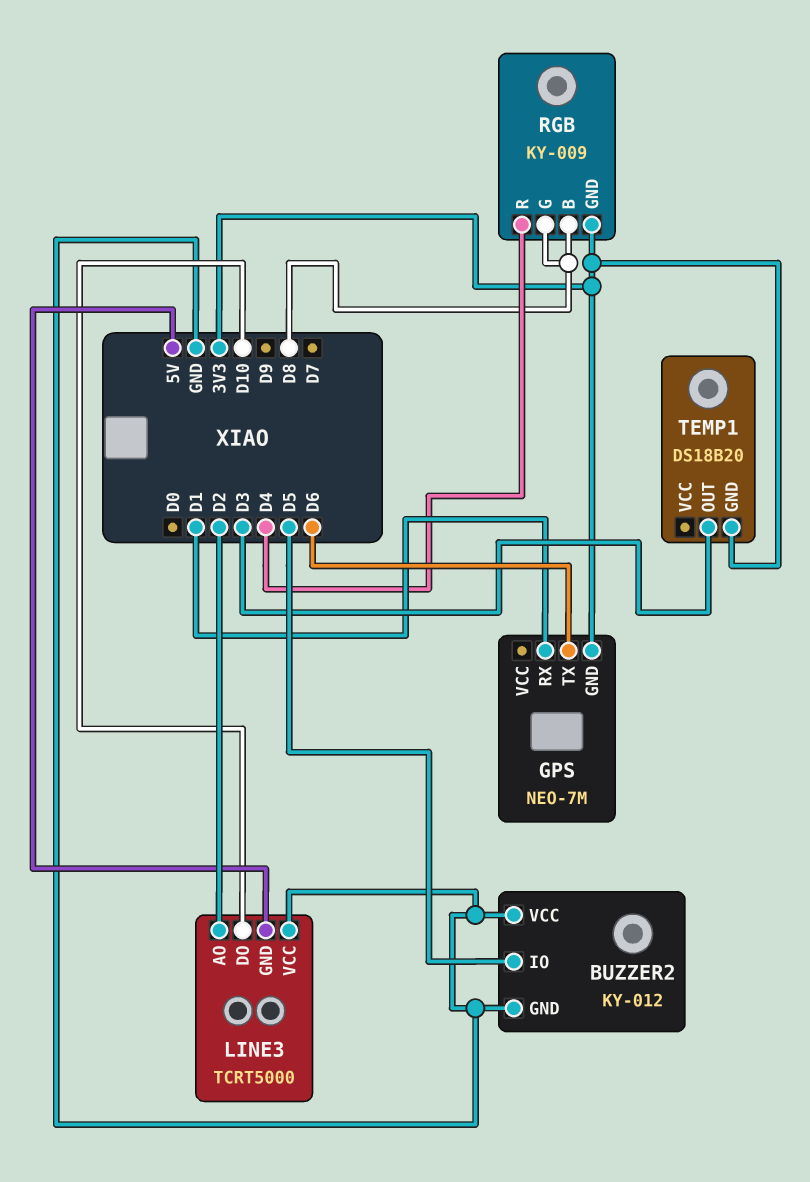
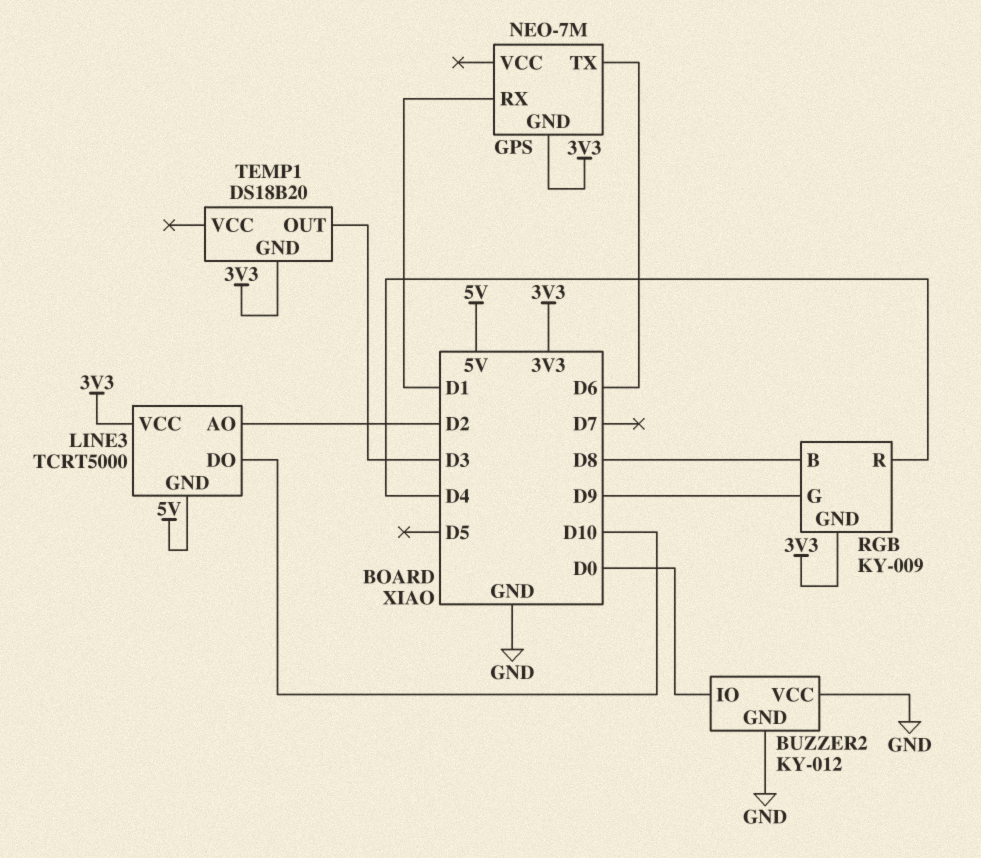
BUZZER2 pin IO: D5 -> D0
LINE3 pin VCC: GND -> 3V3
RGB pin G: D8 -> D9

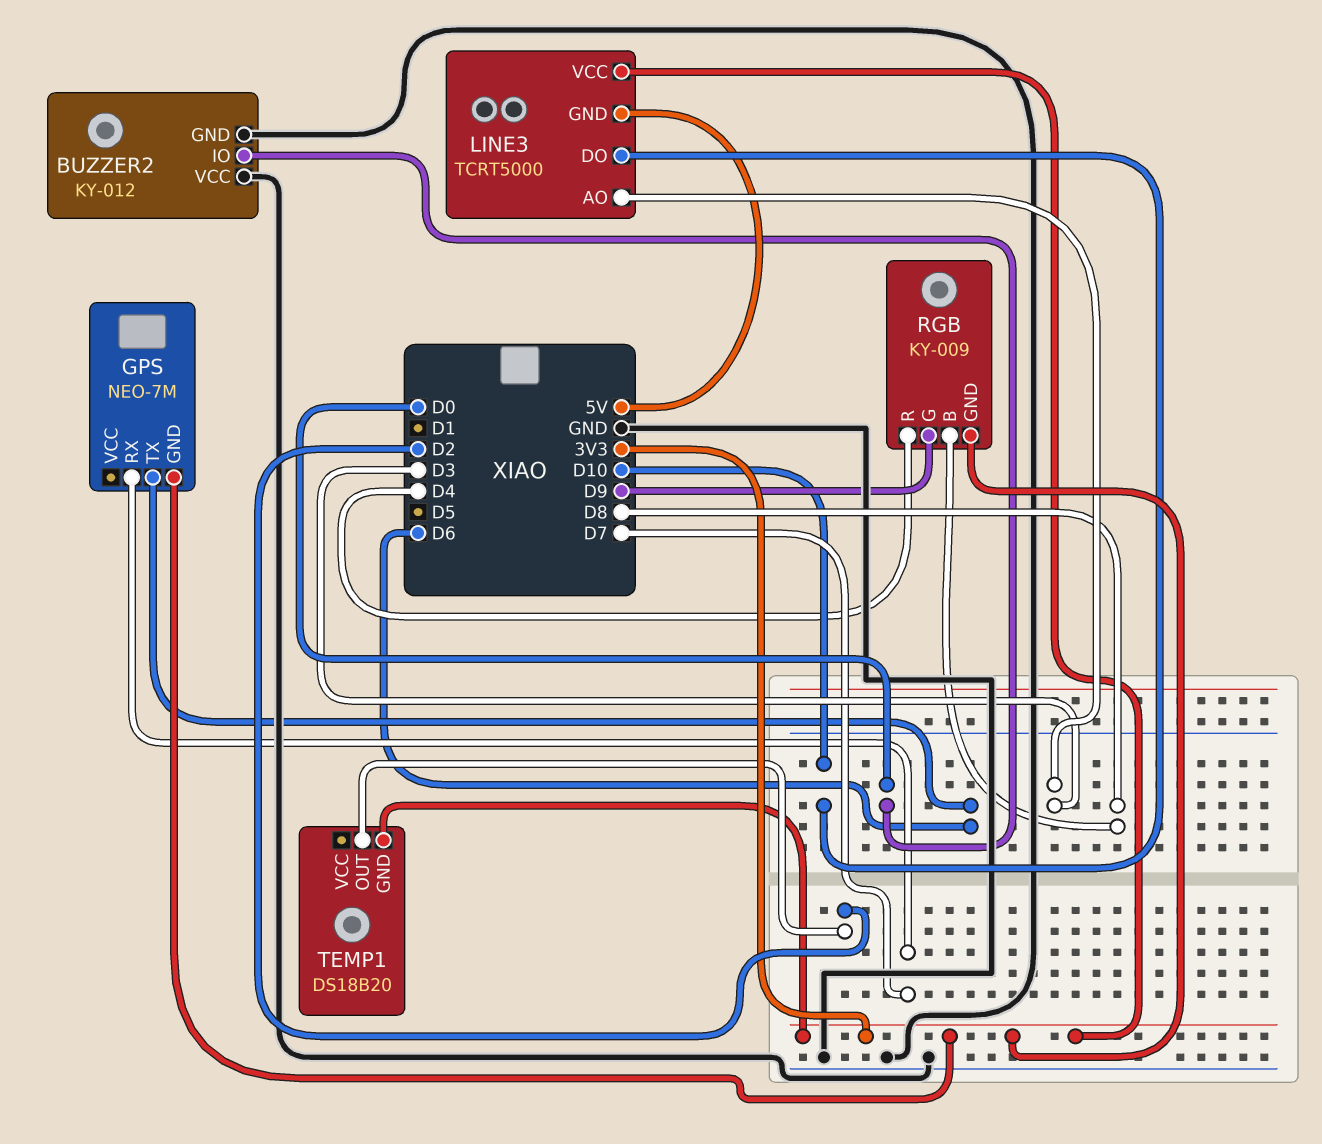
GPS pin RX: D1 -> D7
LINE3 pin AO: D2 -> D3
TEMP1 pin OUT: D3 -> D2

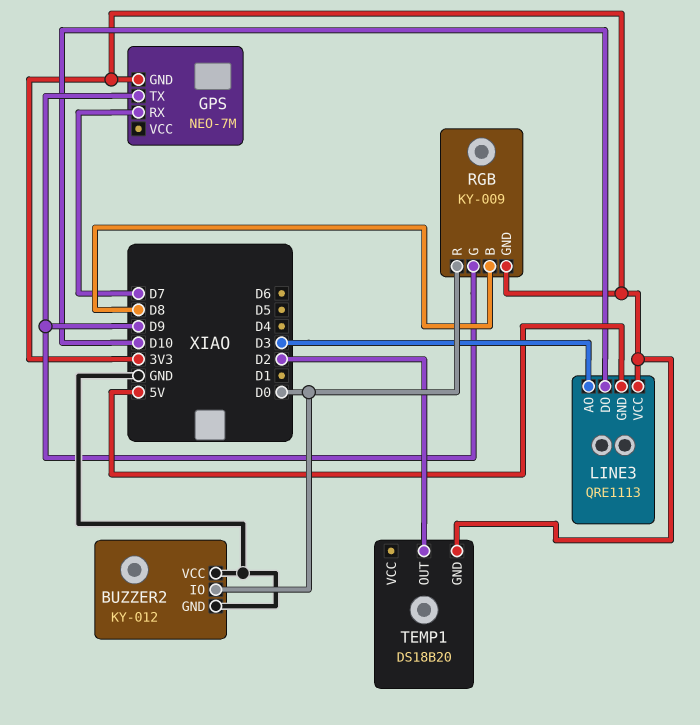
GPS pin TX: D6 -> D9
LINE3: TCRT5000 -> QRE1113
RGB pin R: D4 -> D0

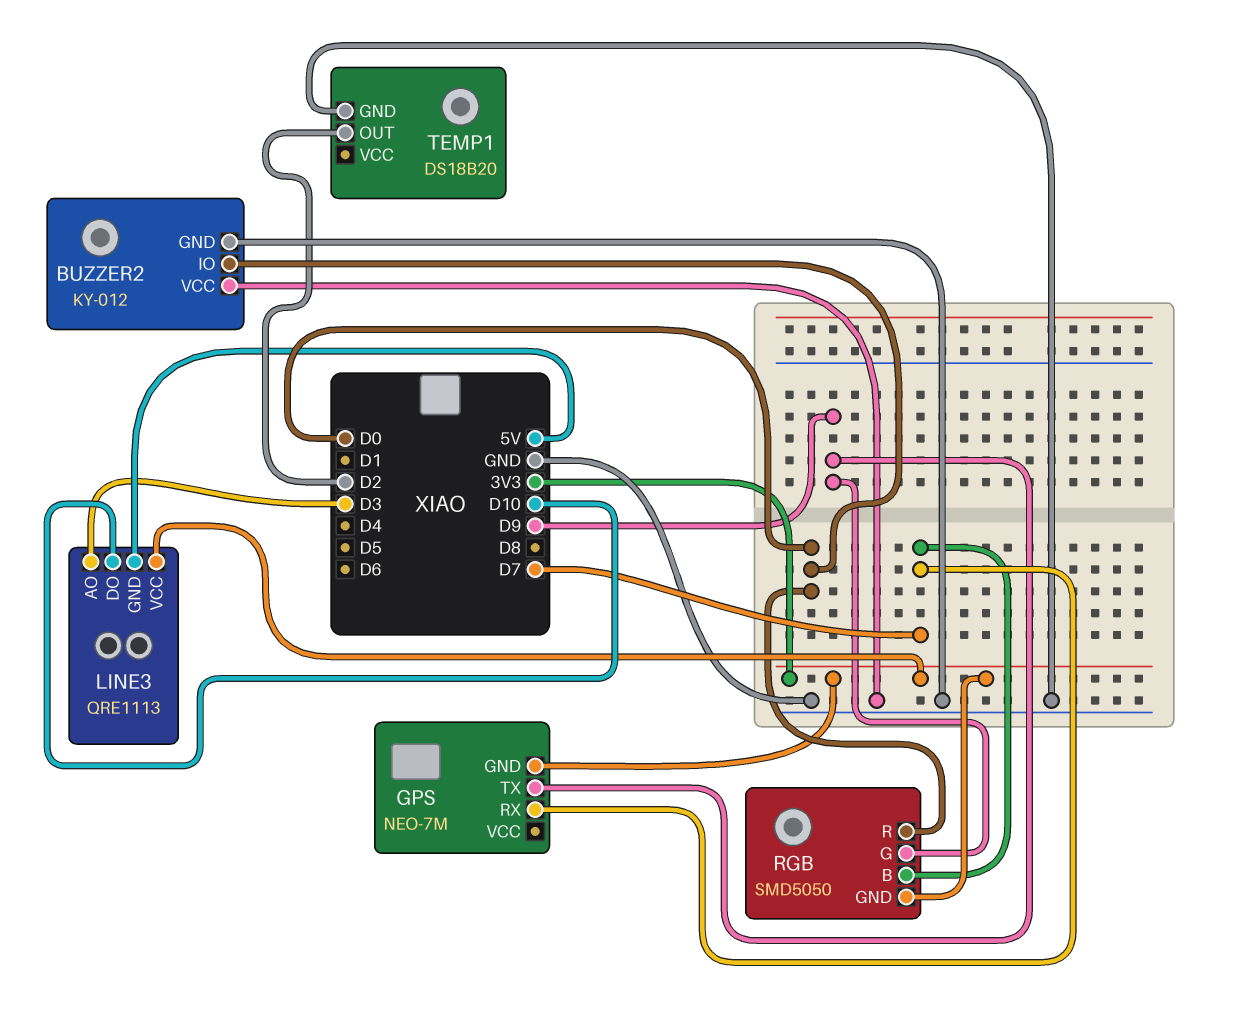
RGB: KY-009 -> SMD5050
RGB pin B: D8 -> D7
TEMP1 pin GND: 3V3 -> GND

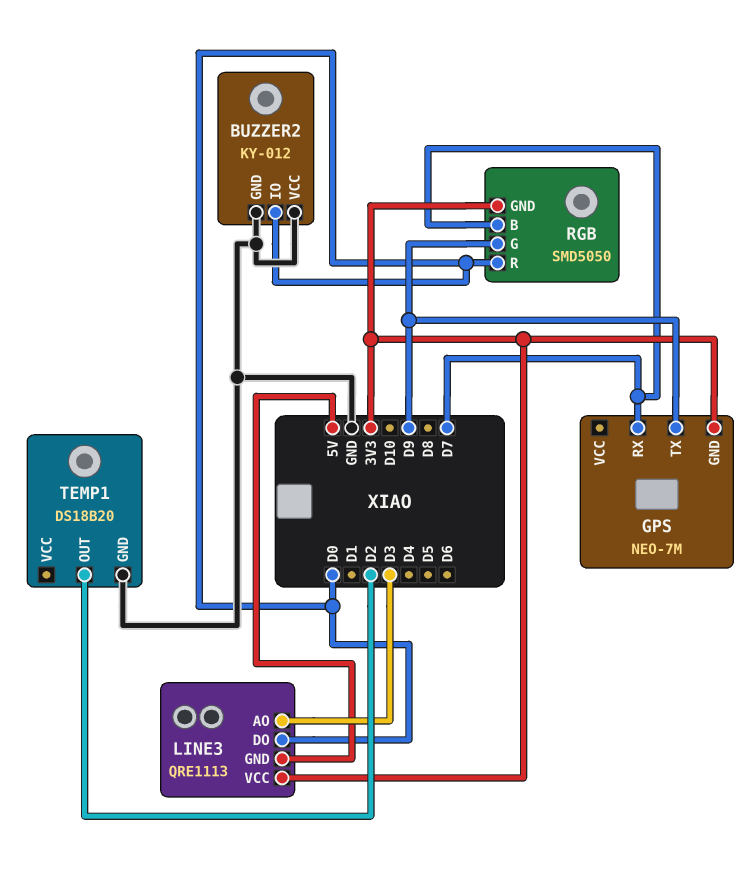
LINE3 pin DO: D10 -> D0

